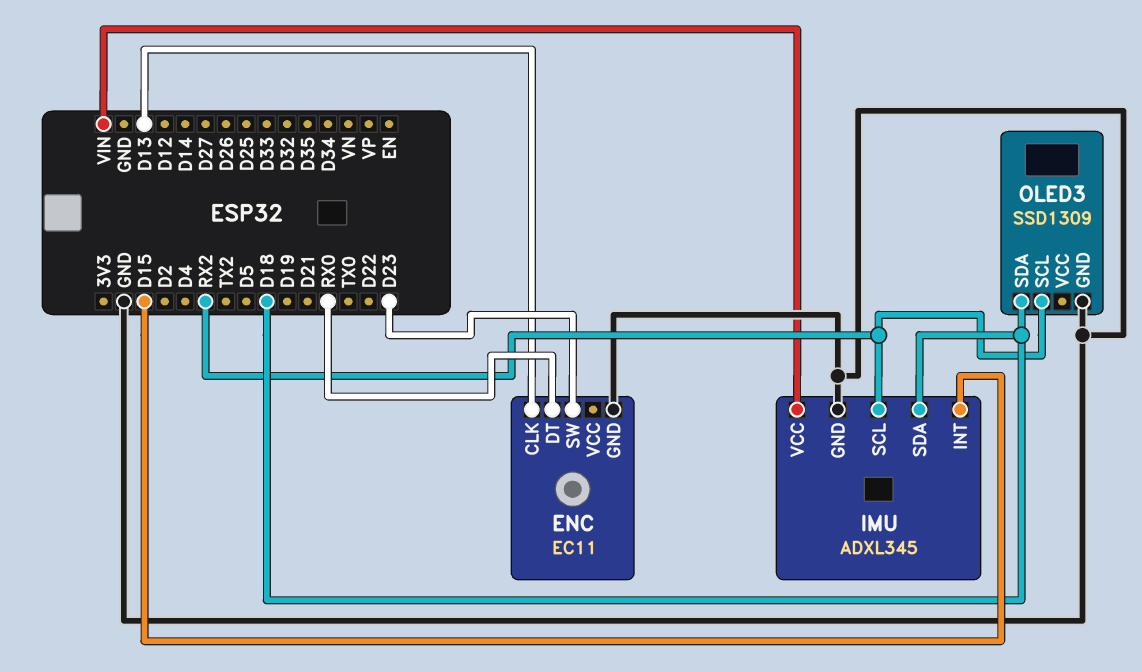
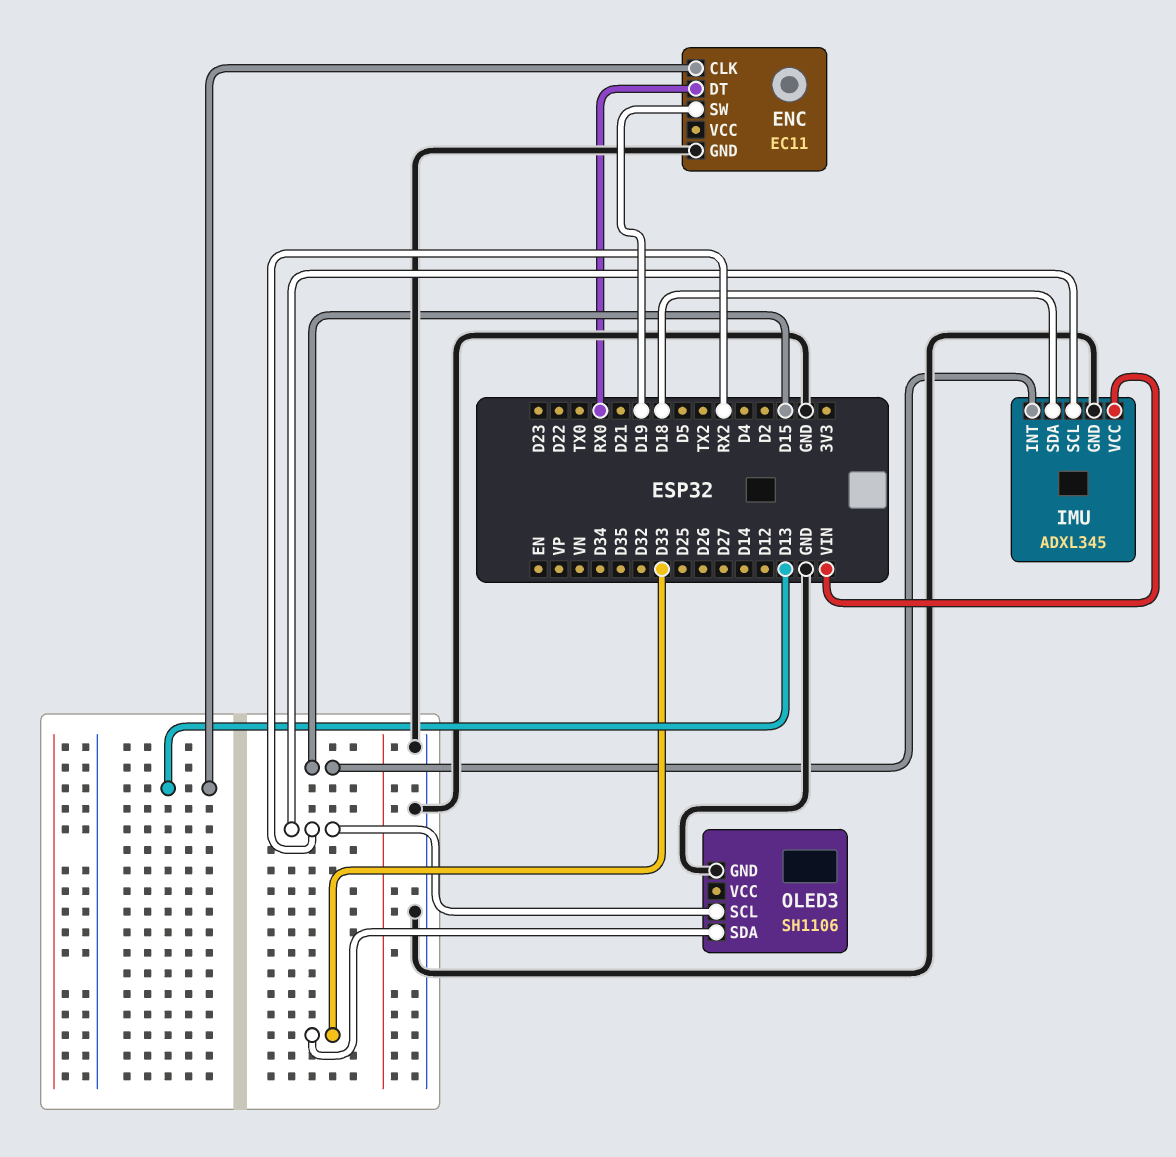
ENC pin SW: D23 -> D19
OLED3: SSD1309 -> SH1106
OLED3 pin SDA: D18 -> D33

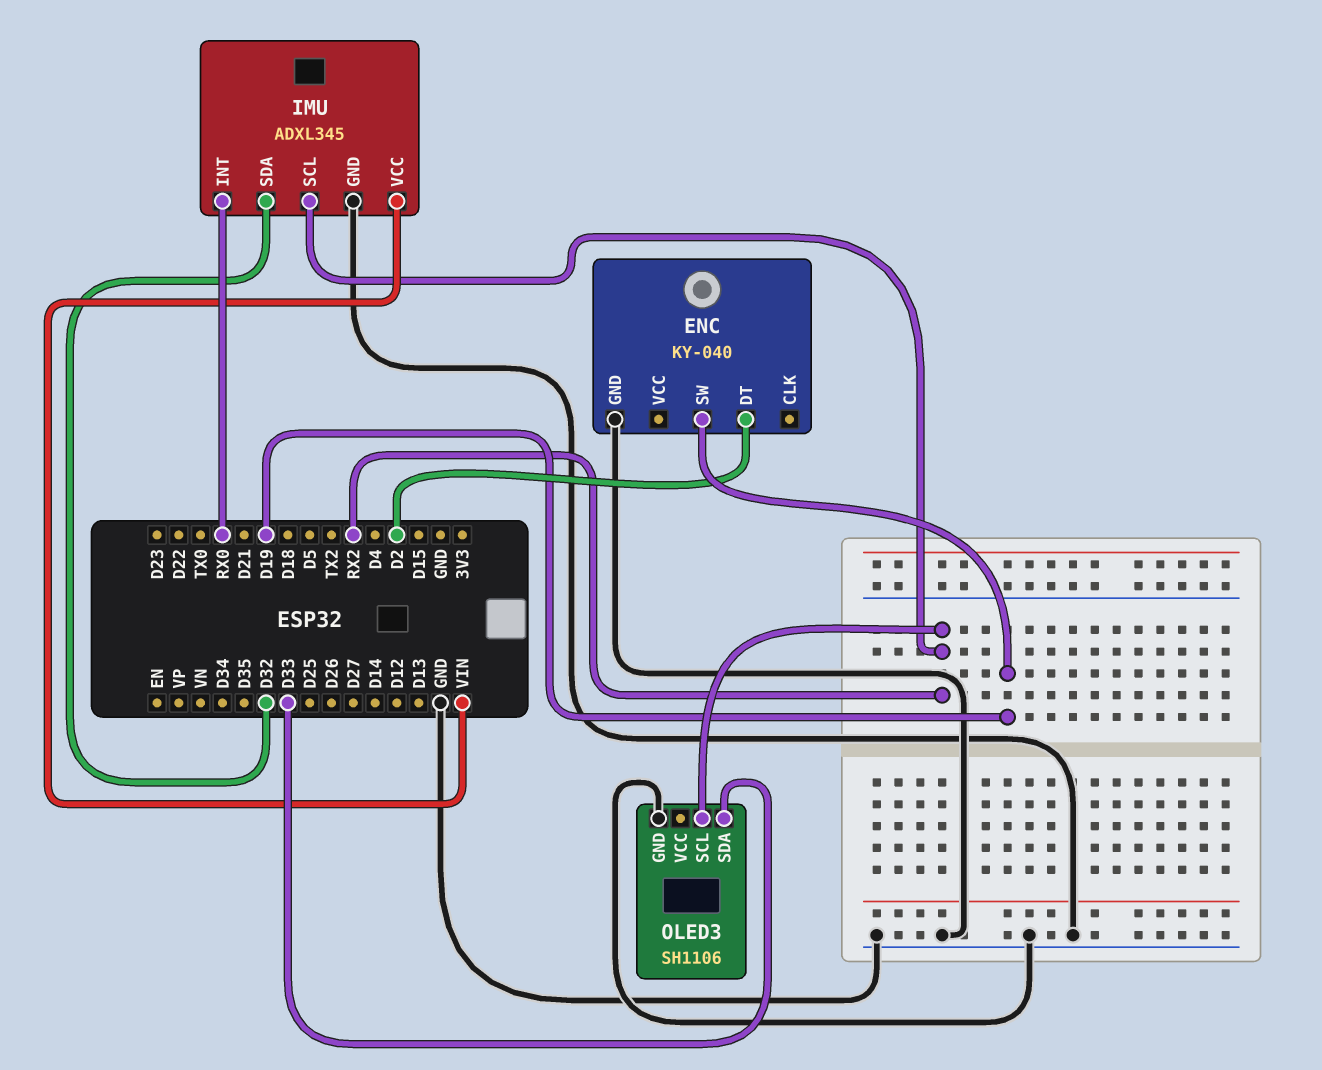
ENC: EC11 -> KY-040
ENC pin CLK: D13 -> none
ENC pin DT: RX0 -> D2
IMU pin INT: D15 -> RX0
IMU pin SDA: D18 -> D32

